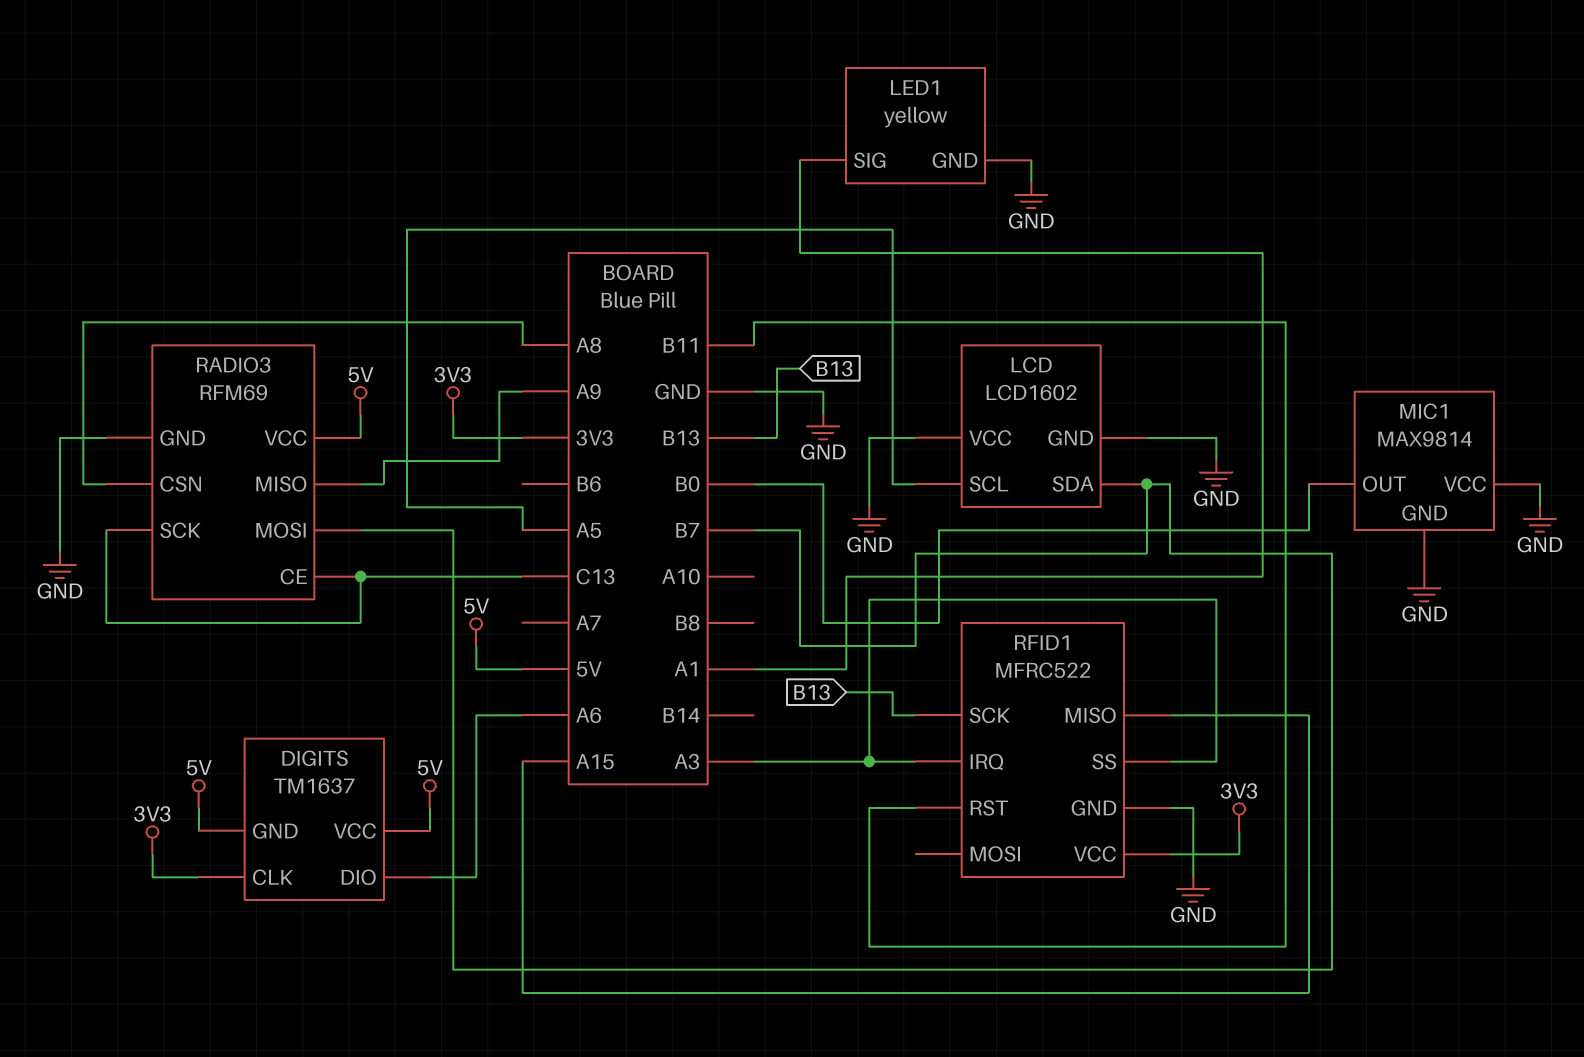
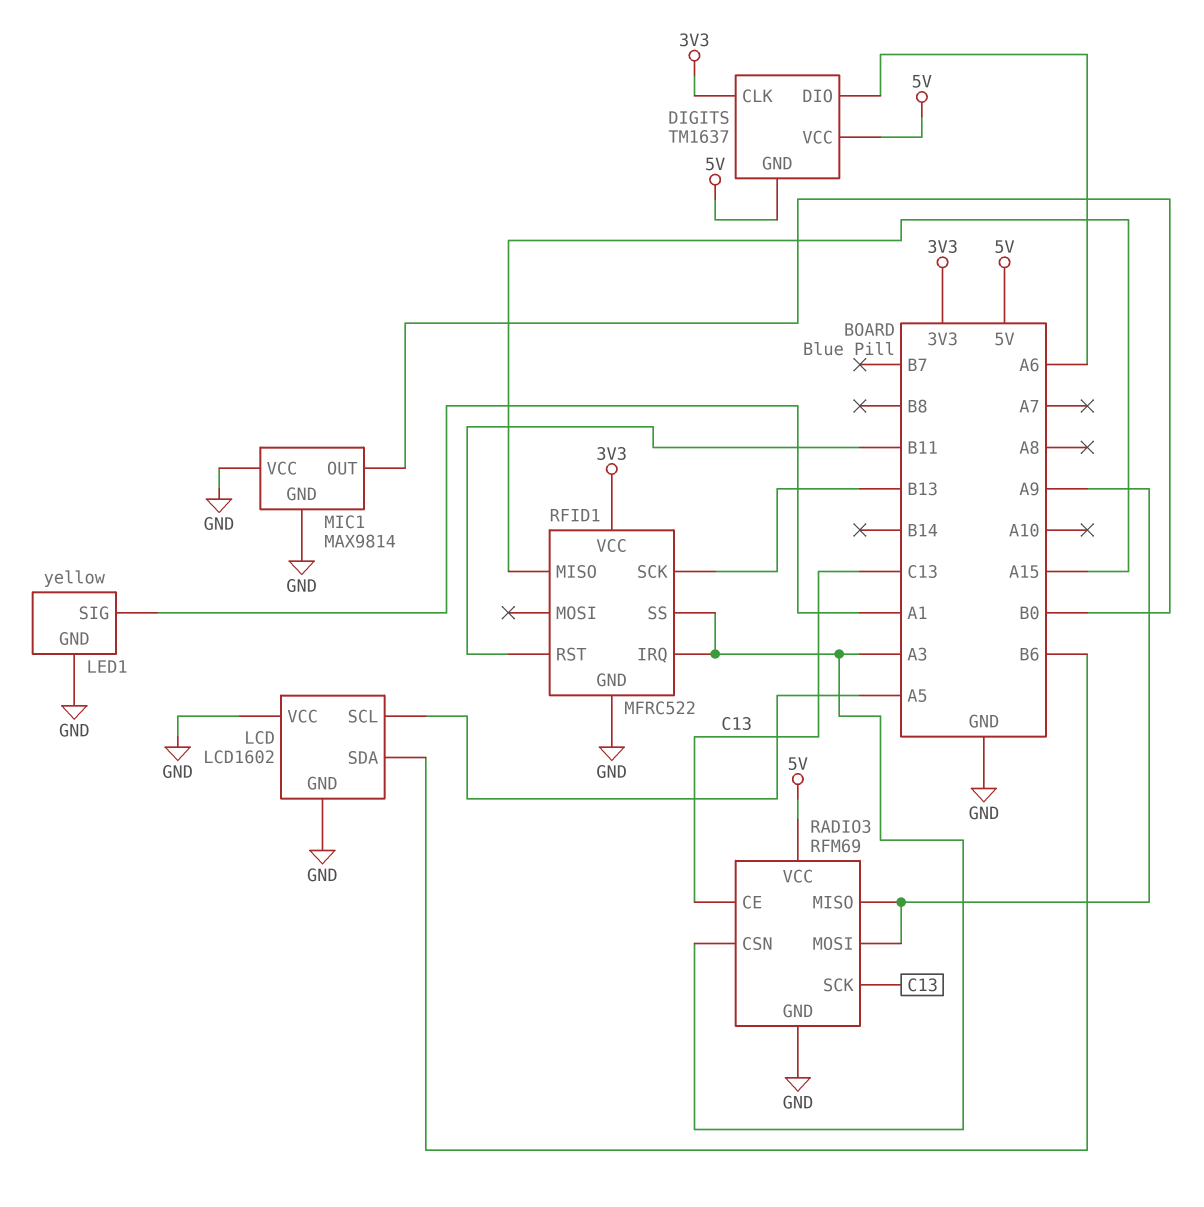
LCD pin SDA: B7 -> B6
RADIO3 pin CSN: A8 -> A3
RADIO3 pin MOSI: B7 -> A9

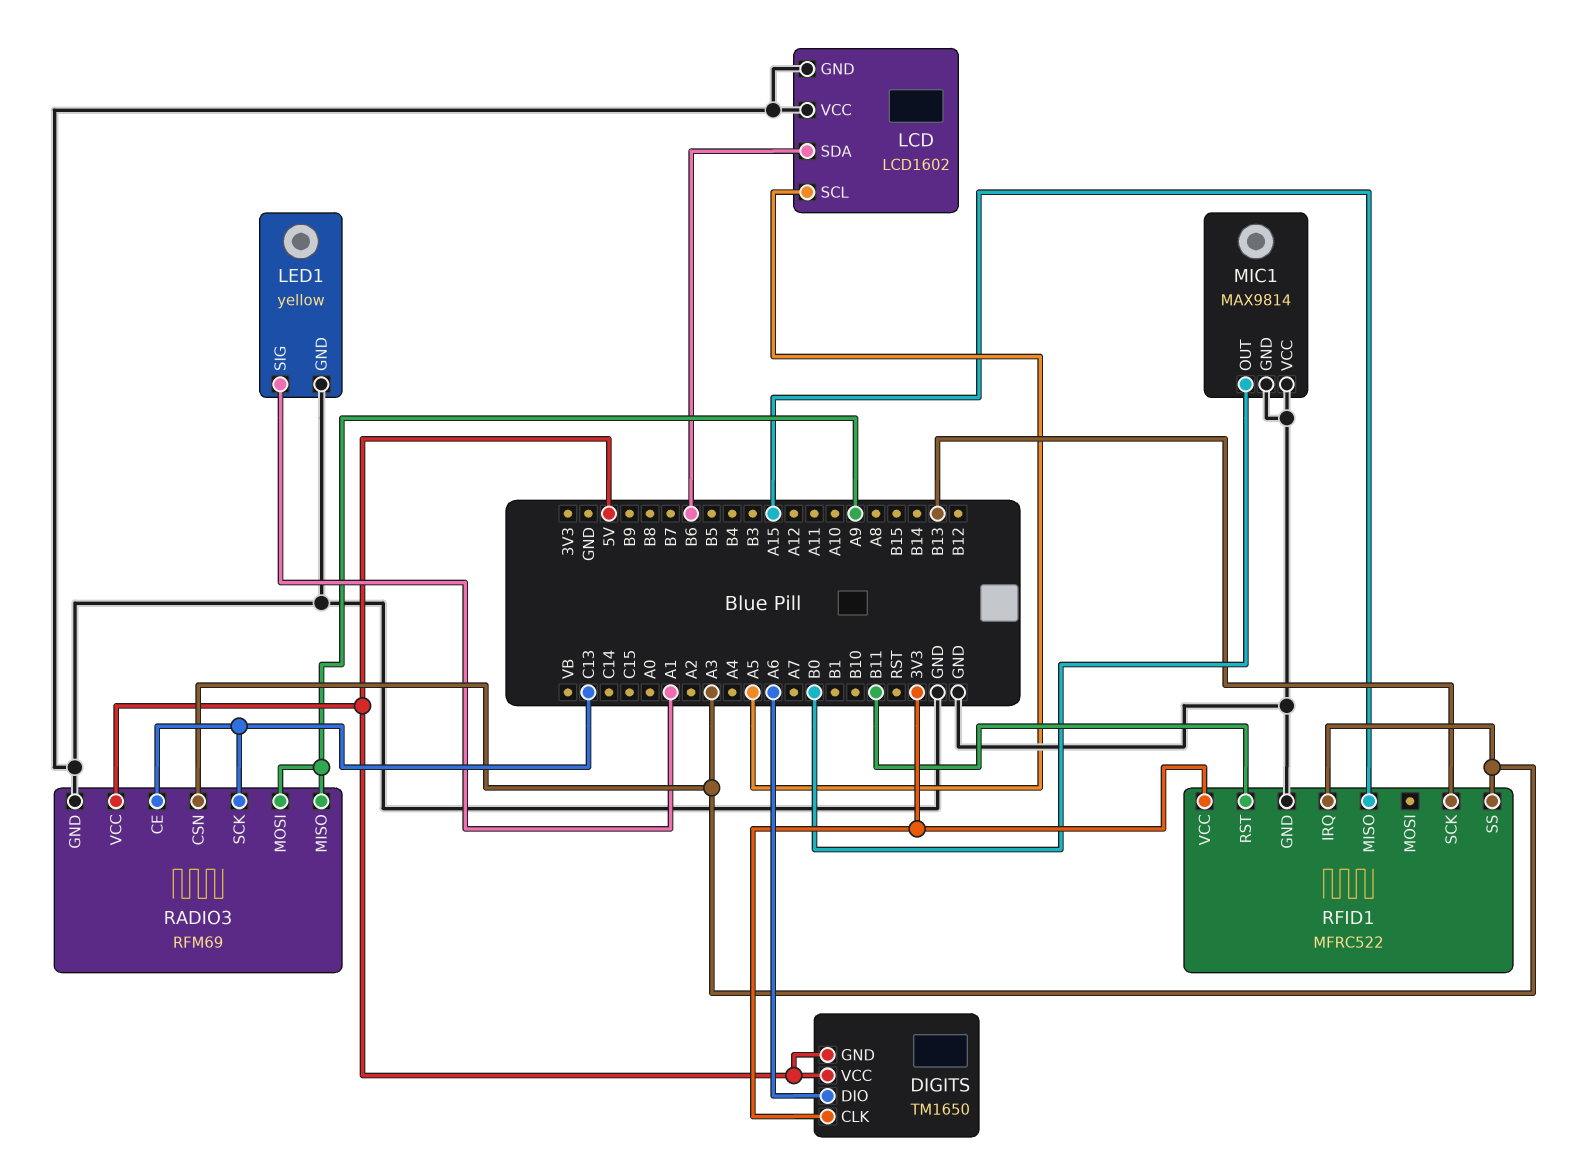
DIGITS: TM1637 -> TM1650

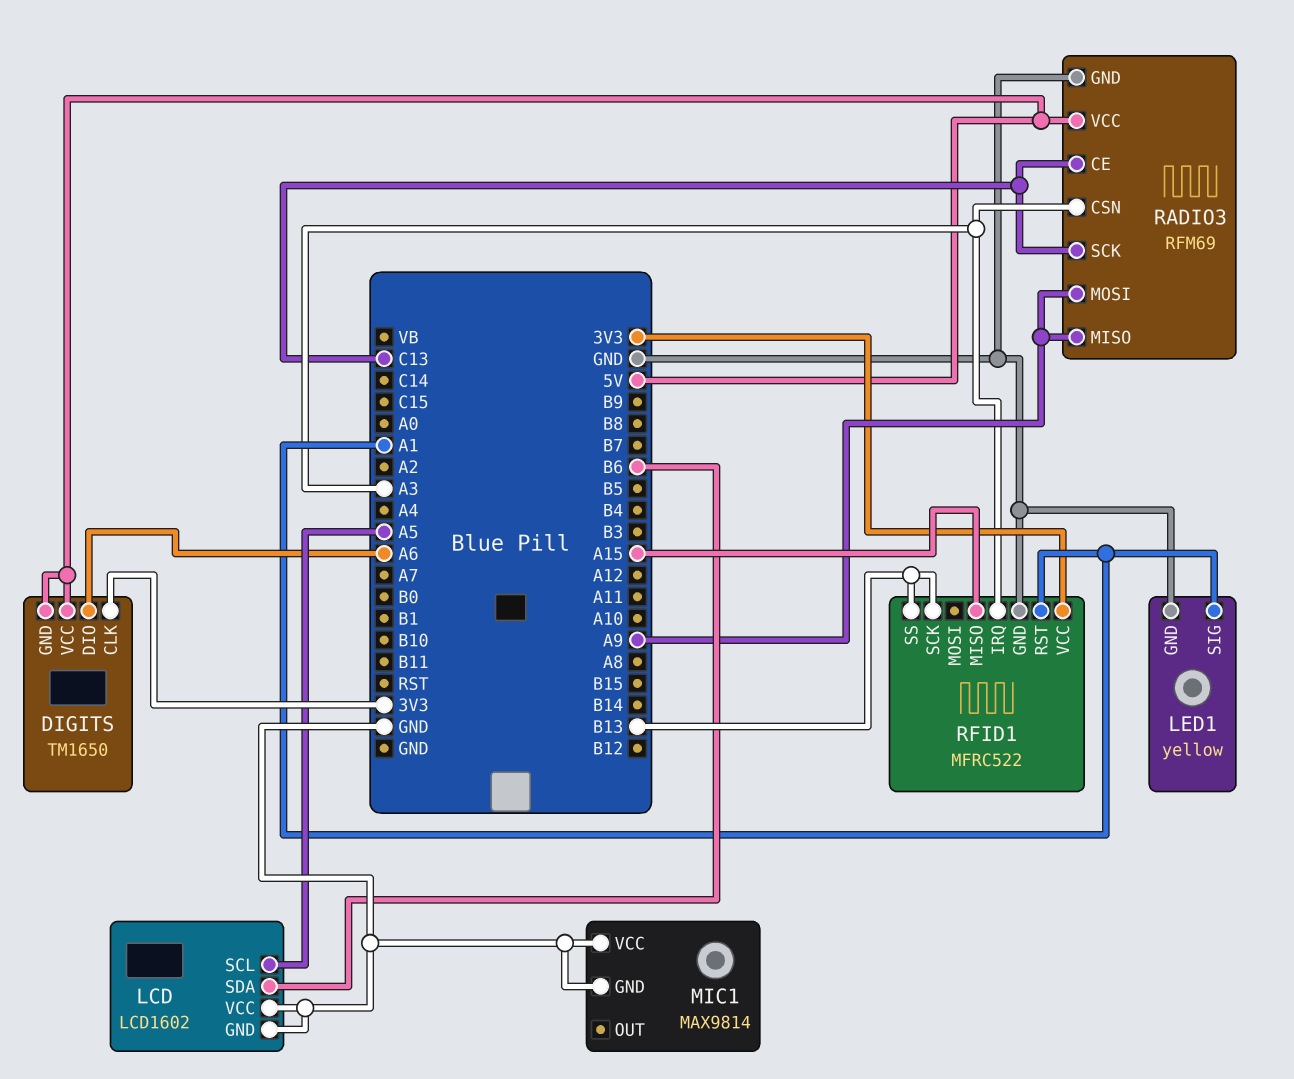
MIC1 pin OUT: B0 -> none
RFID1 pin RST: B11 -> A1
RFID1 pin SS: A3 -> B13

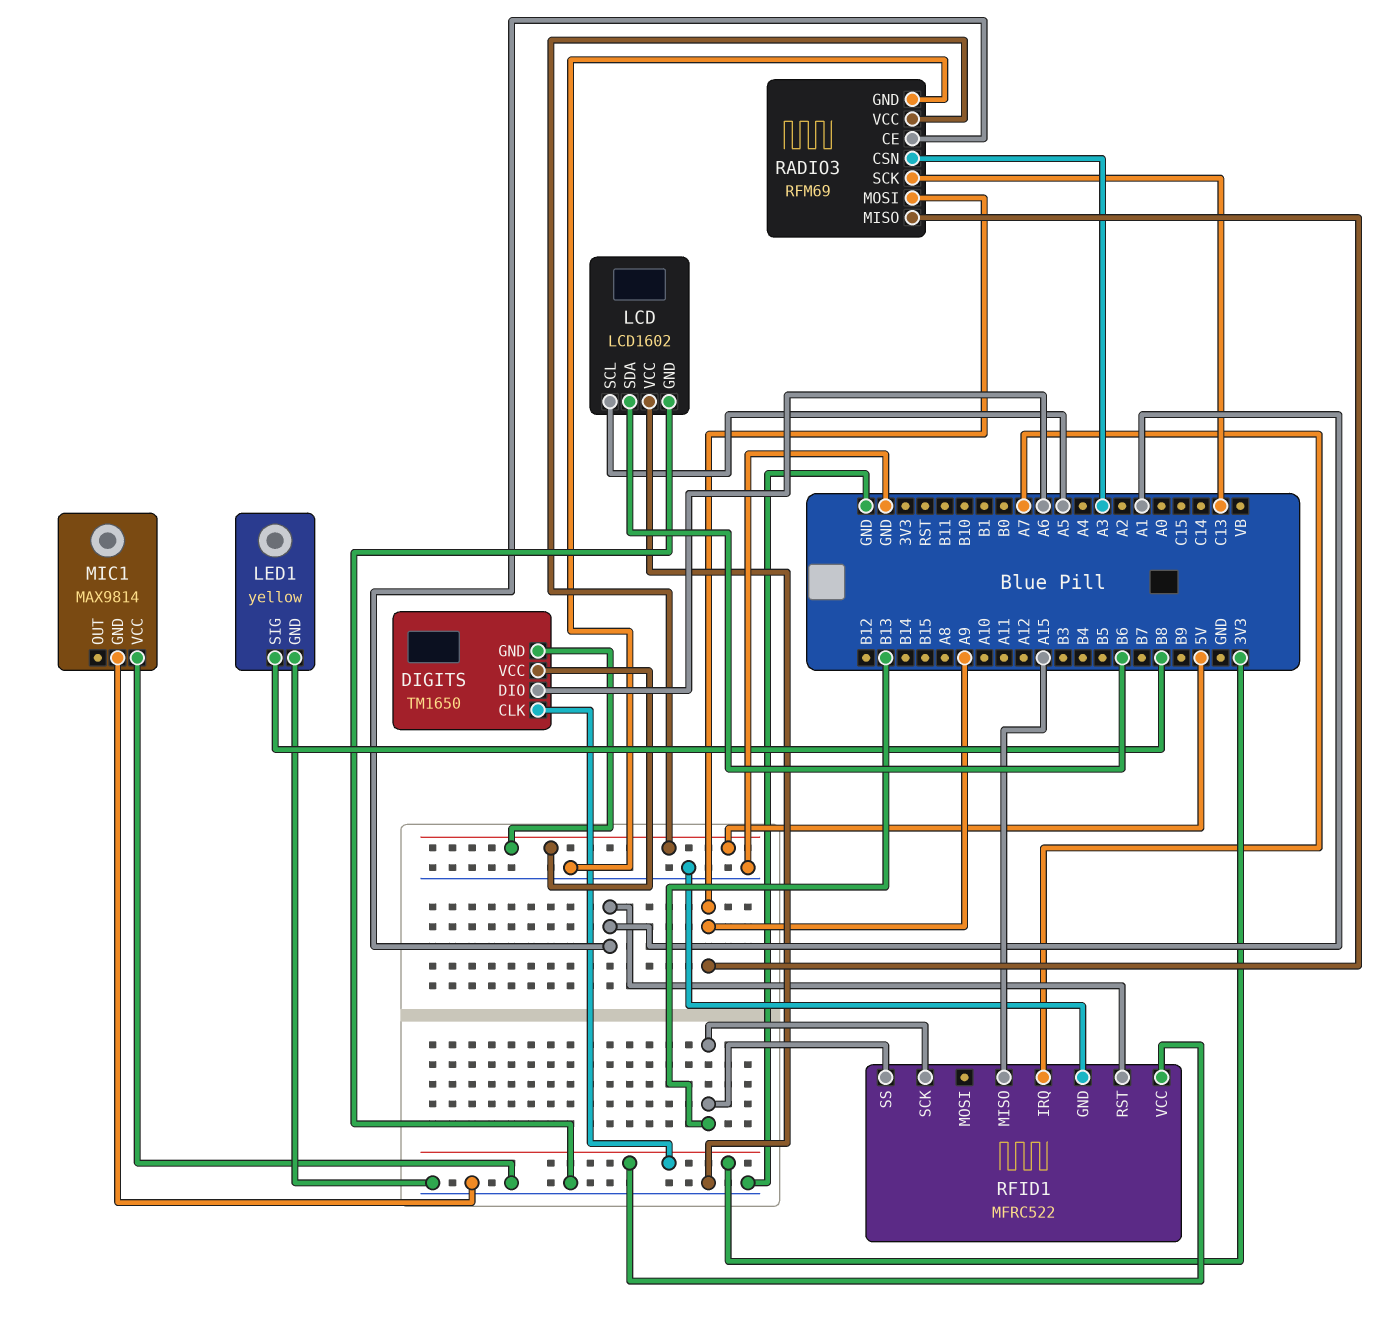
LED1 pin SIG: A1 -> B8
RADIO3 pin CE: C13 -> A1
RFID1 pin IRQ: A3 -> A7

